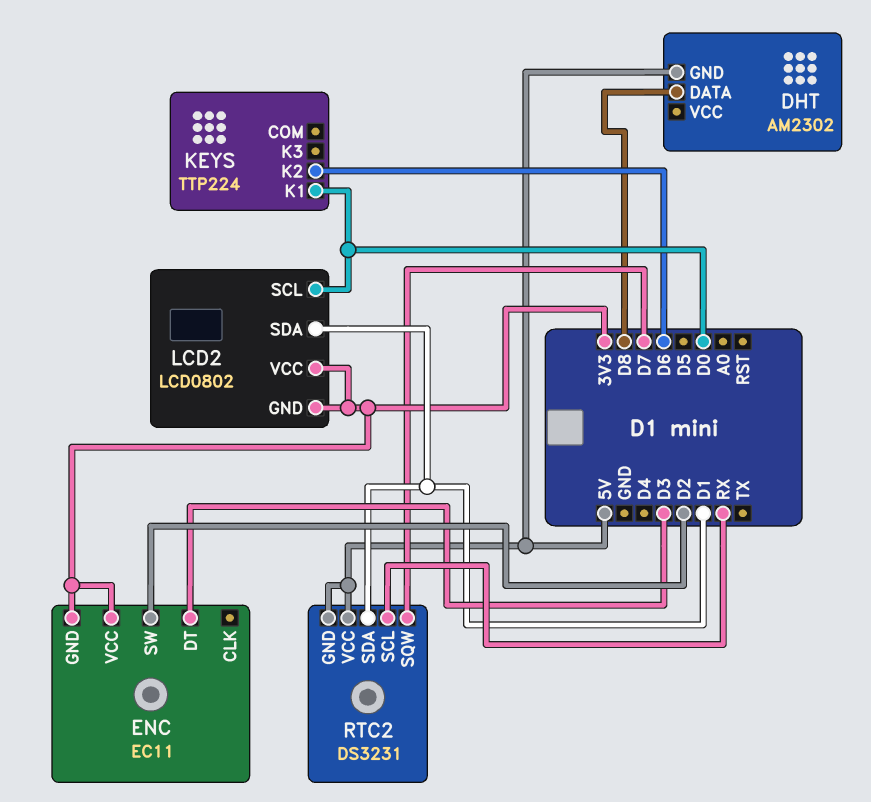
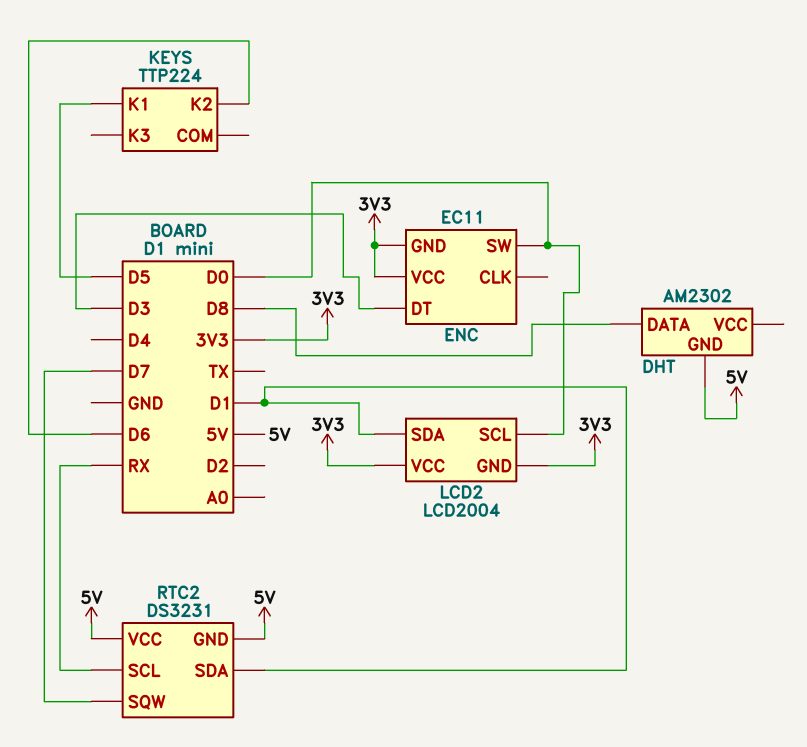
ENC pin SW: D2 -> D0
KEYS pin K1: D0 -> D5
LCD2: LCD0802 -> LCD2004

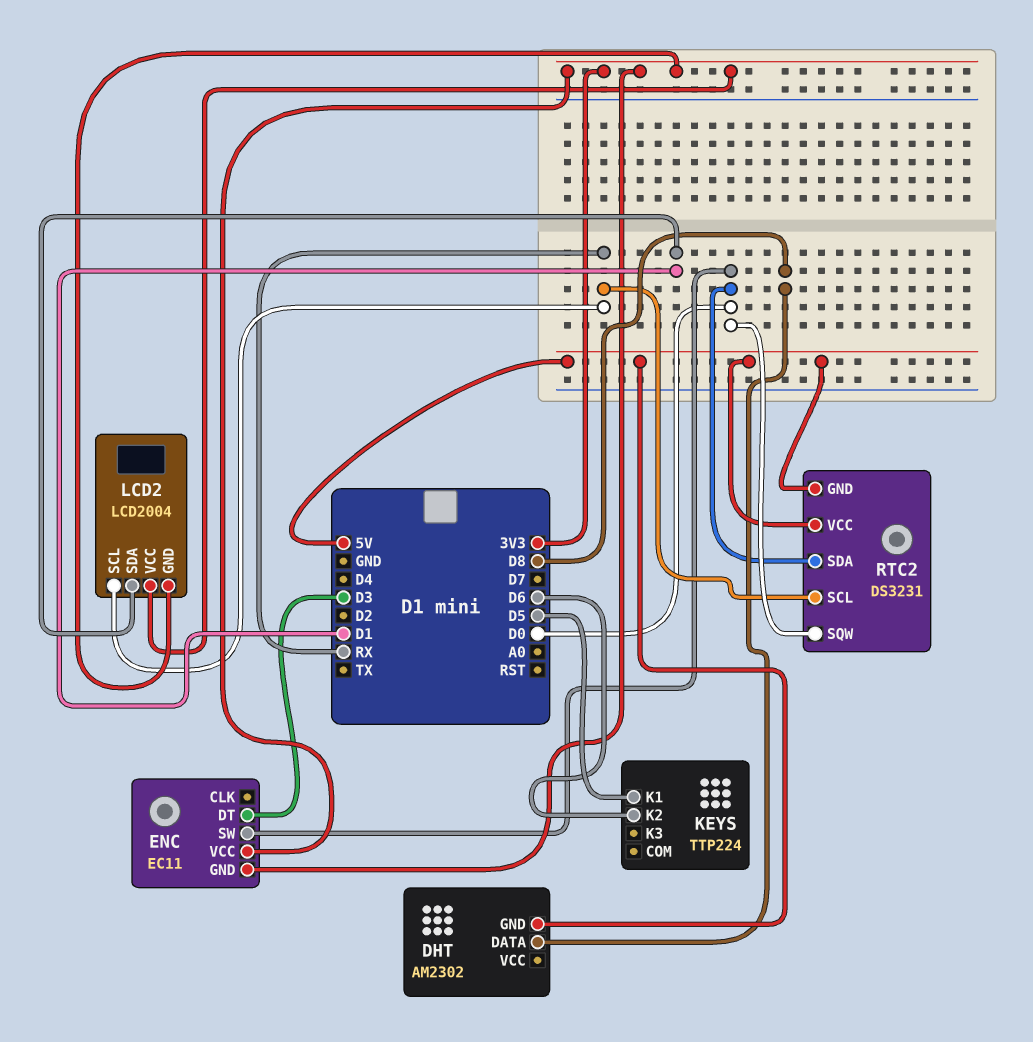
LCD2 pin SCL: D0 -> RX
RTC2 pin SDA: D1 -> D0
RTC2 pin SQW: D7 -> D0

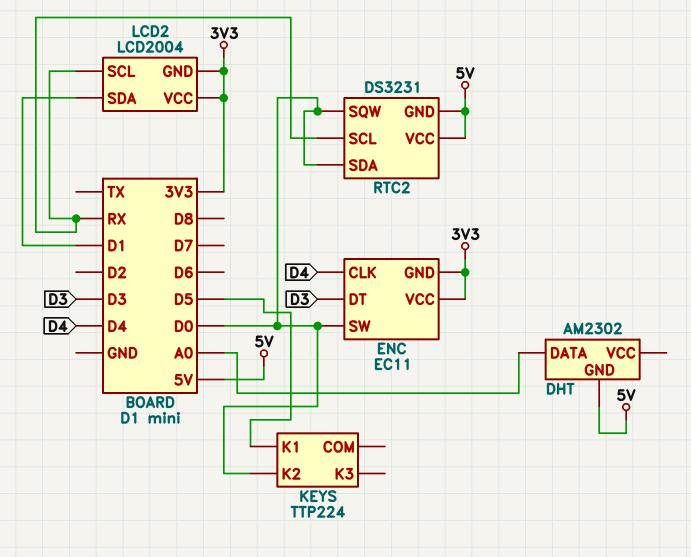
DHT pin DATA: D8 -> A0
ENC pin CLK: none -> D4
KEYS pin K2: D6 -> D0

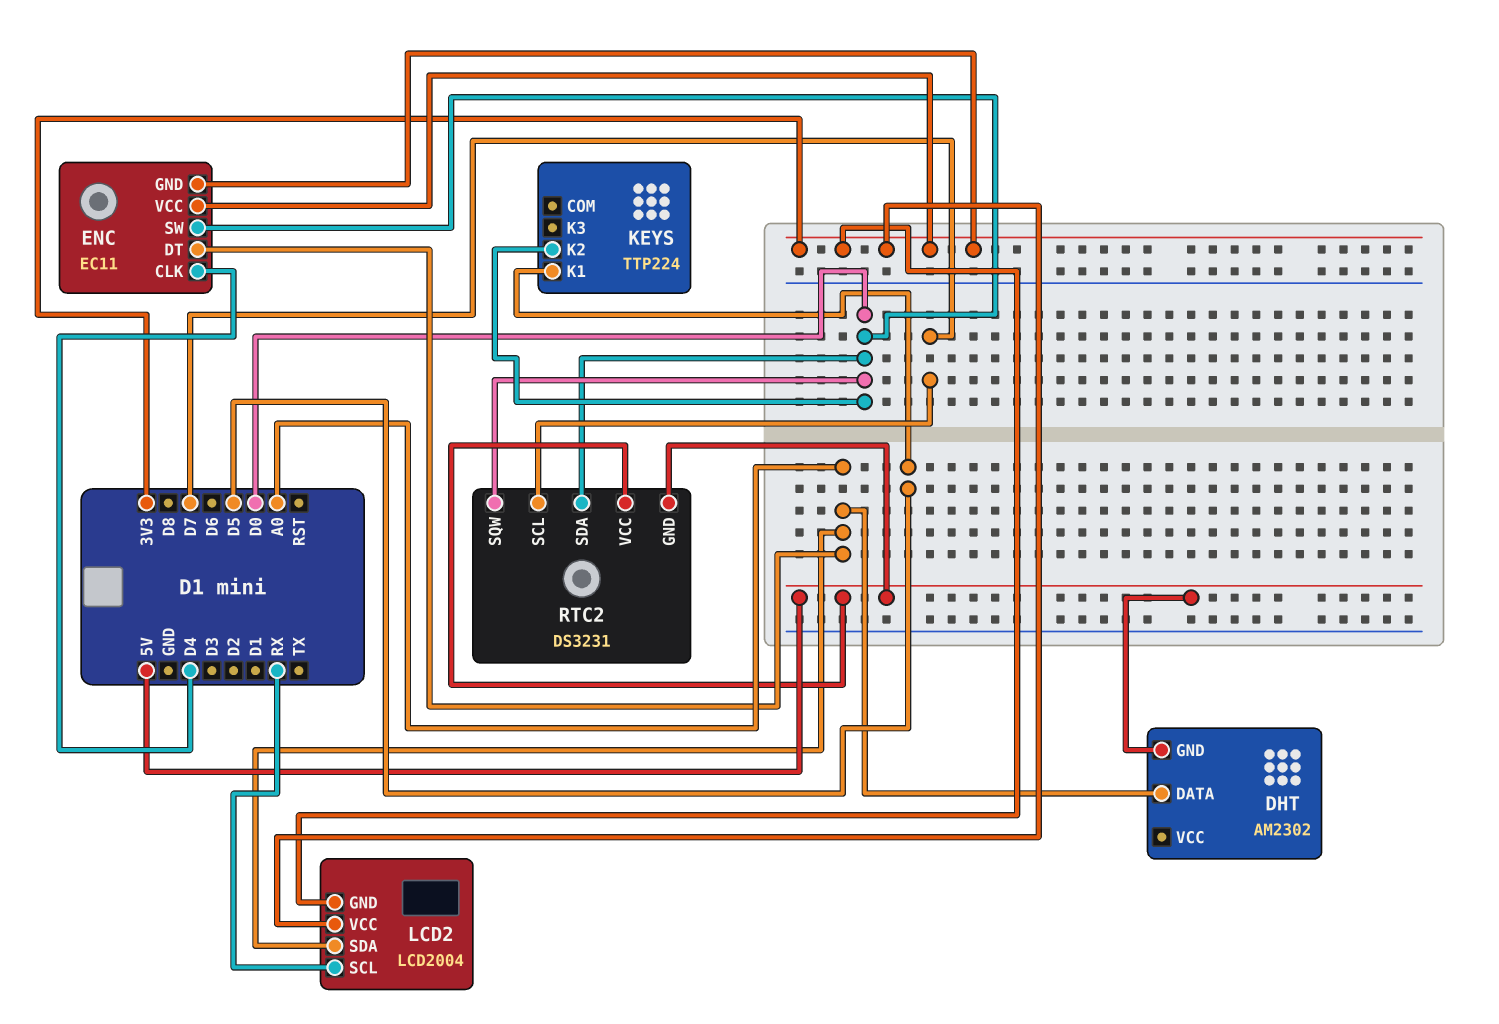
ENC pin DT: D3 -> A0
LCD2 pin SDA: D1 -> A0
RTC2 pin SCL: RX -> D7

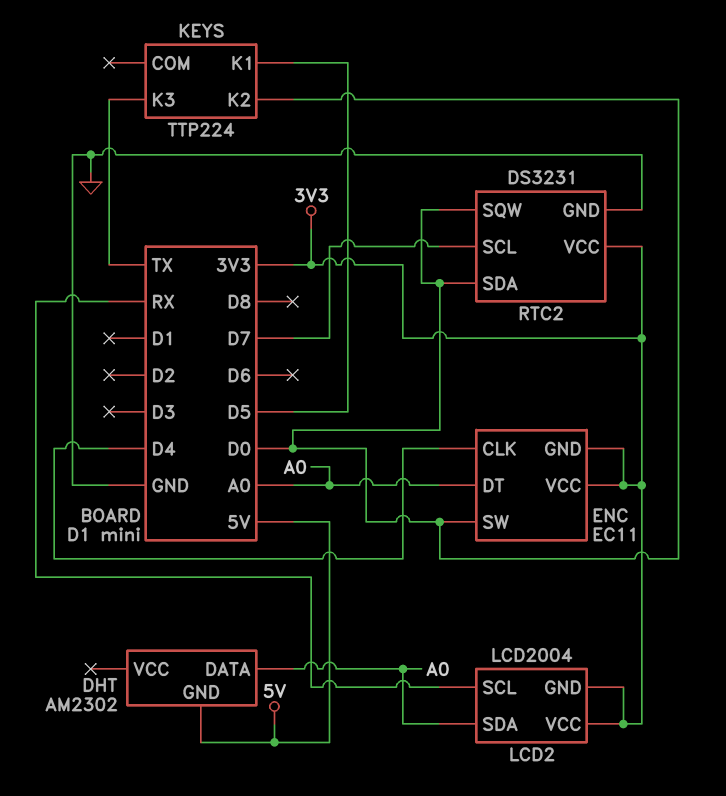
KEYS pin K3: none -> TX
RTC2 pin GND: 5V -> GND
RTC2 pin VCC: 5V -> 3V3

